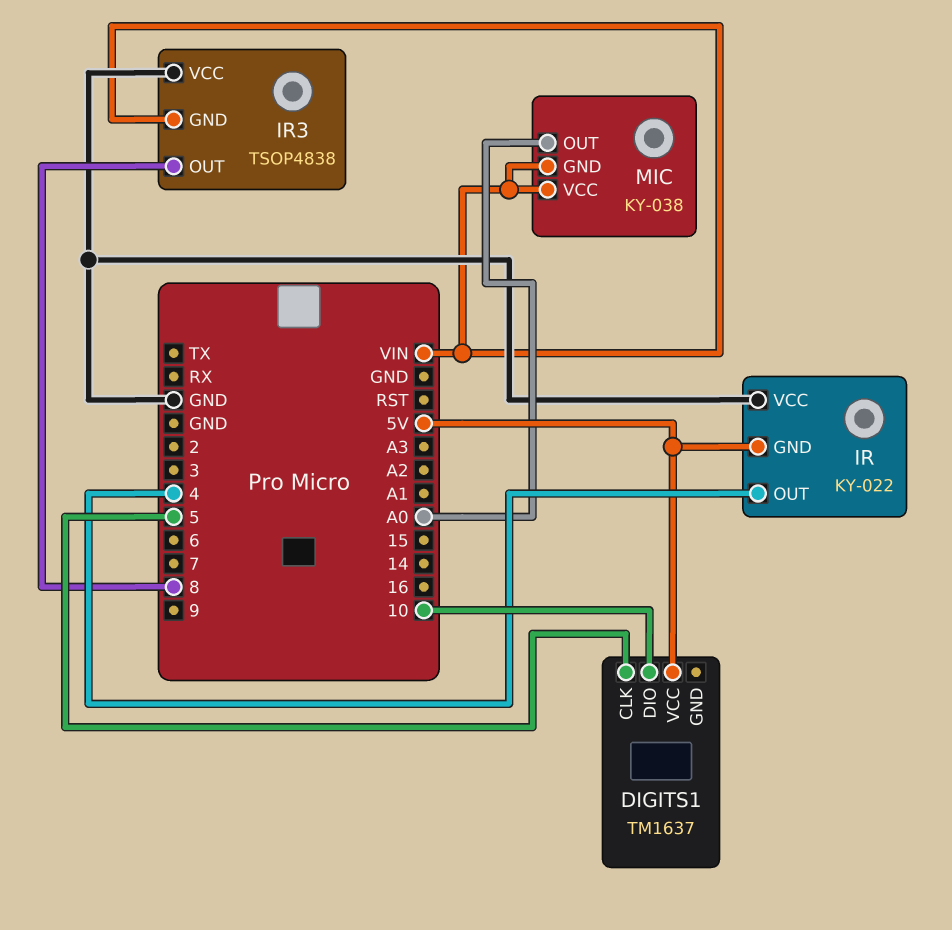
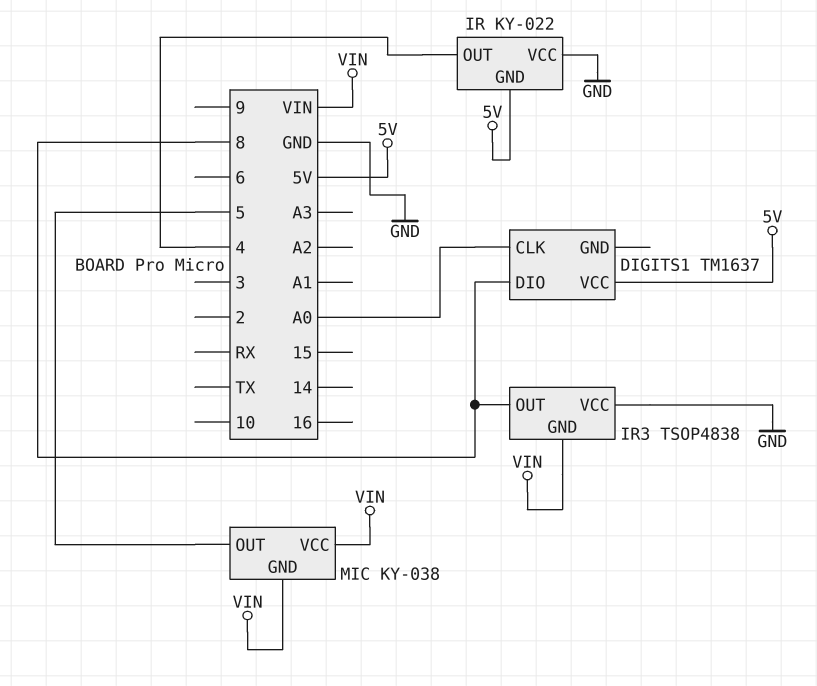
DIGITS1 pin CLK: 5 -> A0
DIGITS1 pin DIO: 10 -> 8
MIC pin OUT: A0 -> 5

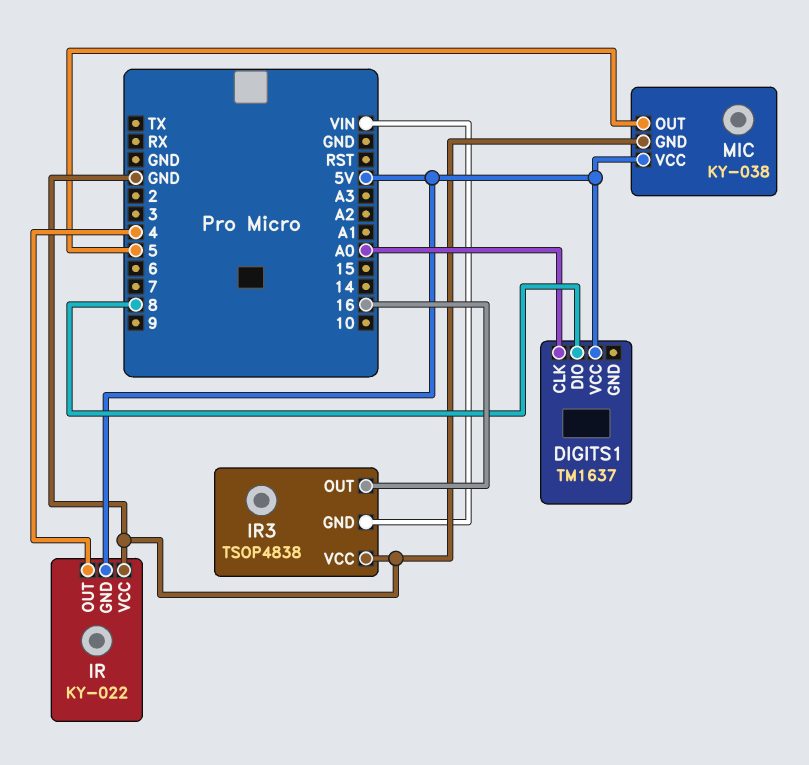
IR3 pin OUT: 8 -> 16
MIC pin GND: VIN -> GND
MIC pin VCC: VIN -> 5V

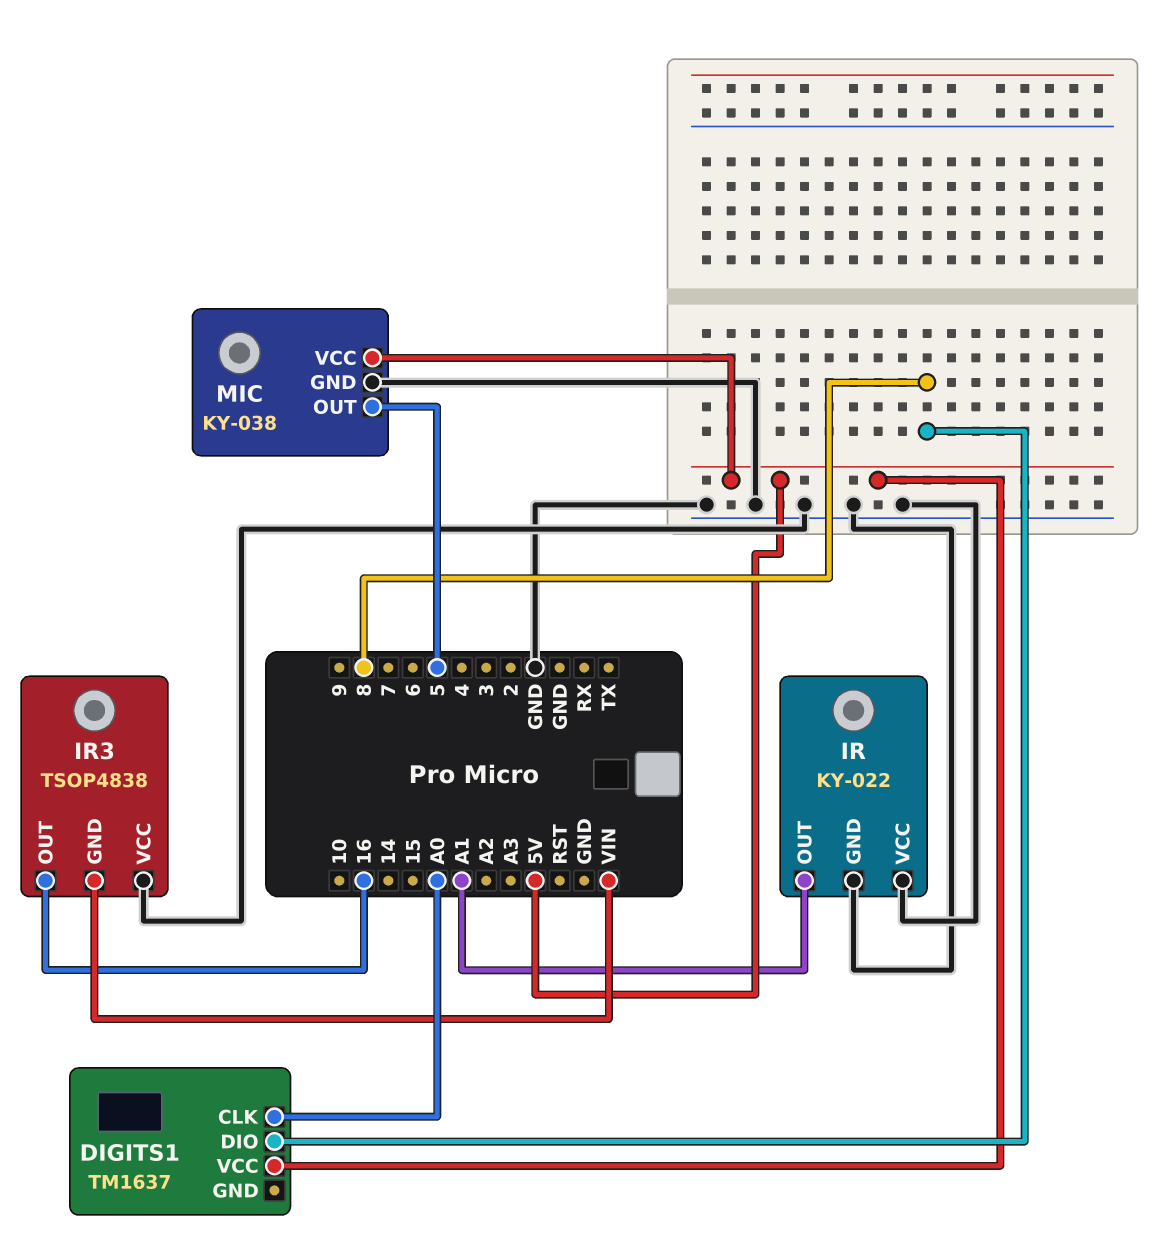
IR pin GND: 5V -> GND
IR pin OUT: 4 -> A1

